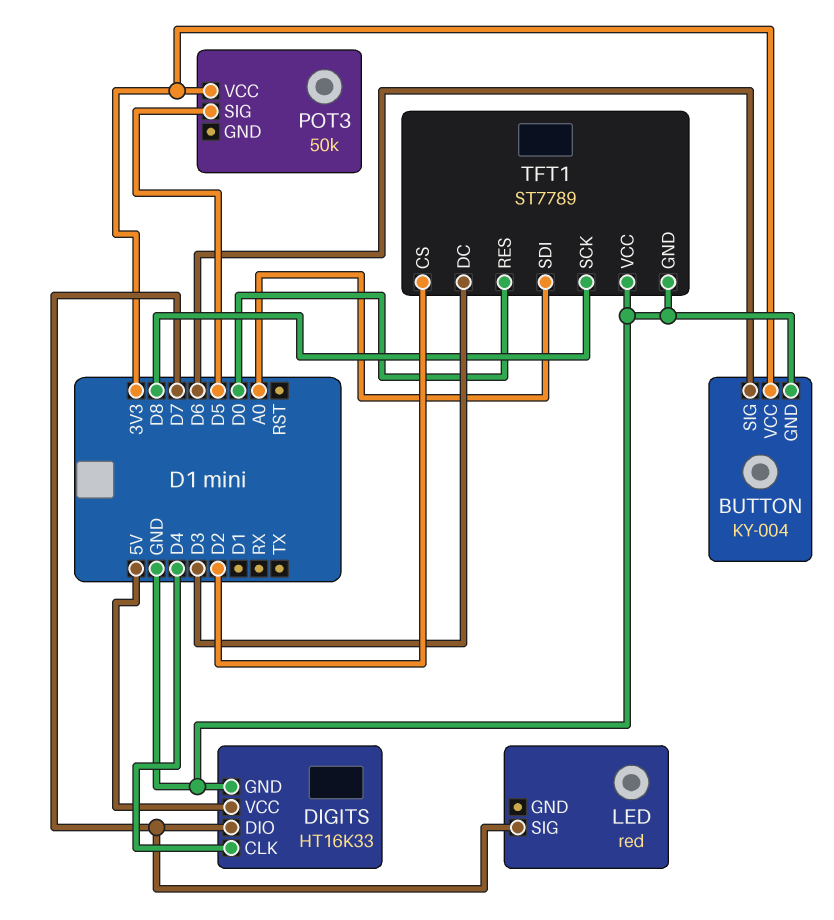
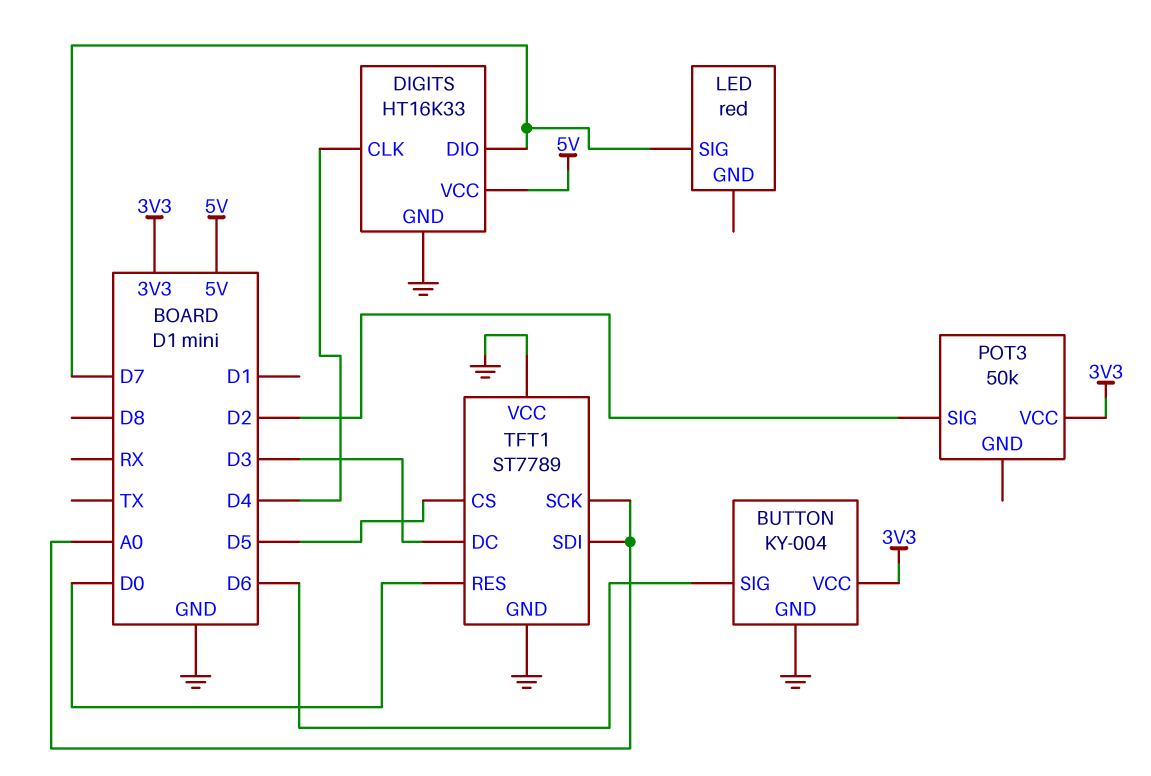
POT3 pin SIG: D5 -> D2
TFT1 pin CS: D2 -> D5
TFT1 pin SCK: D8 -> A0

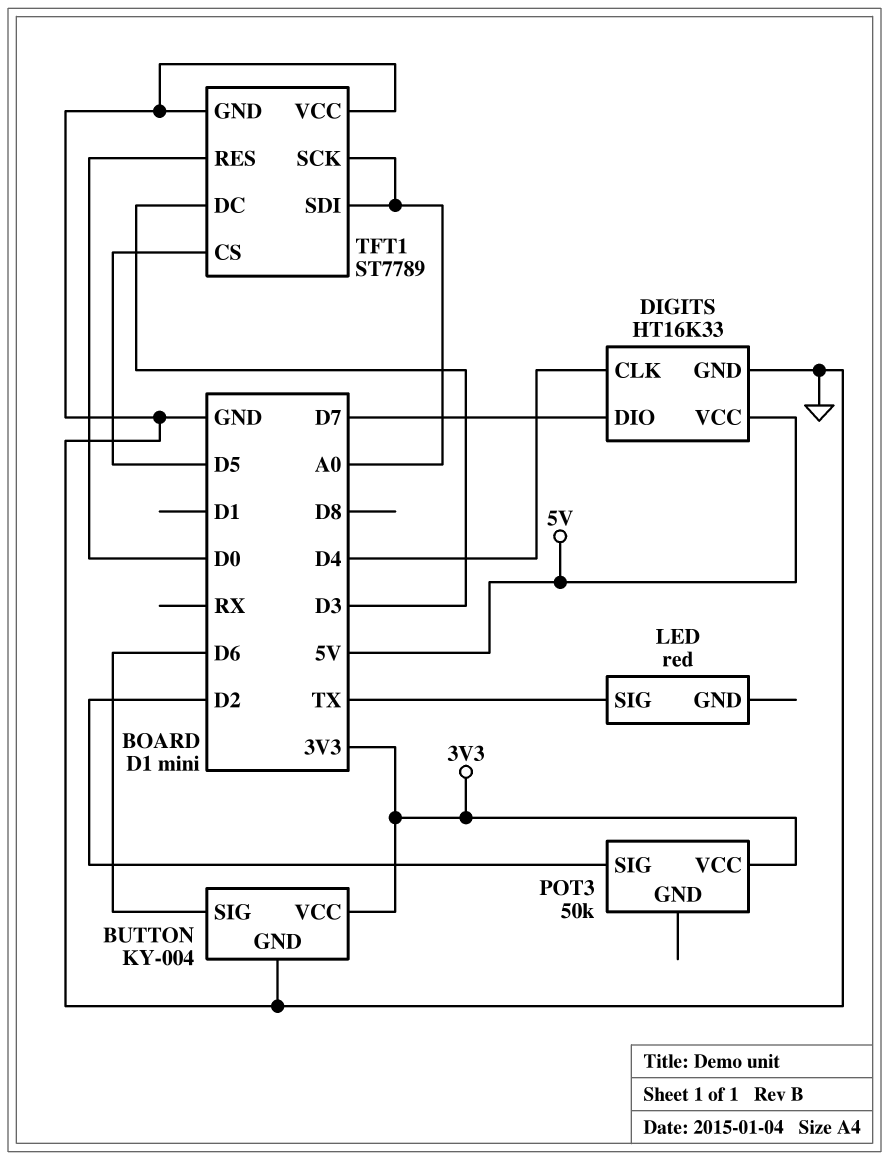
LED pin SIG: D7 -> TX

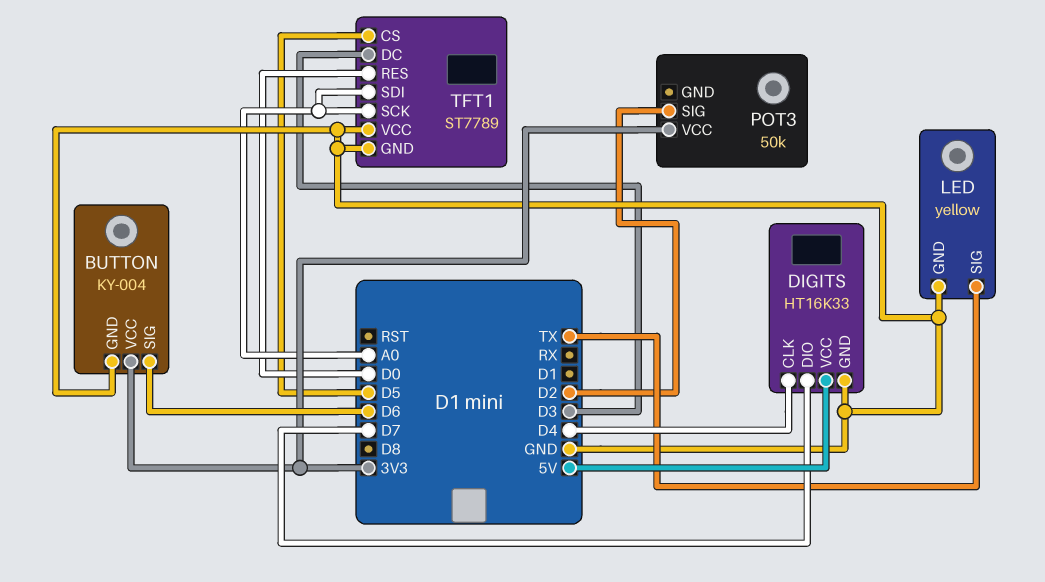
LED: red -> yellow
LED pin GND: none -> GND

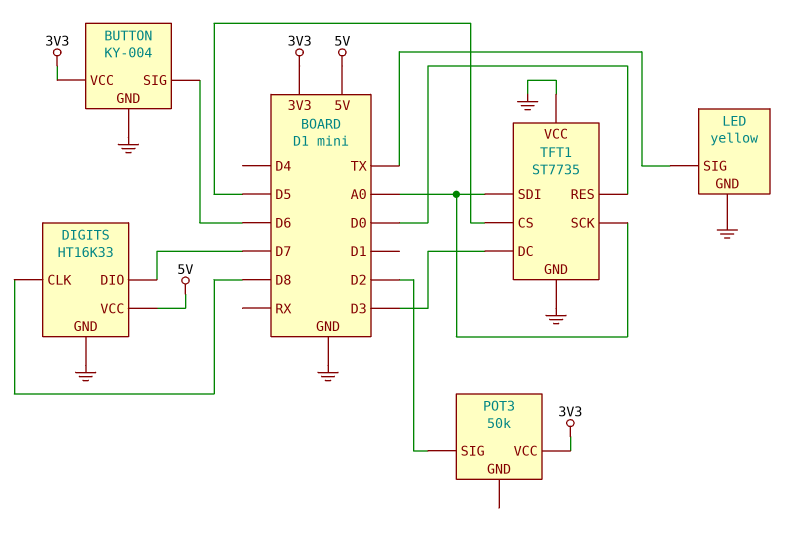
DIGITS pin CLK: D4 -> D8
TFT1: ST7789 -> ST7735

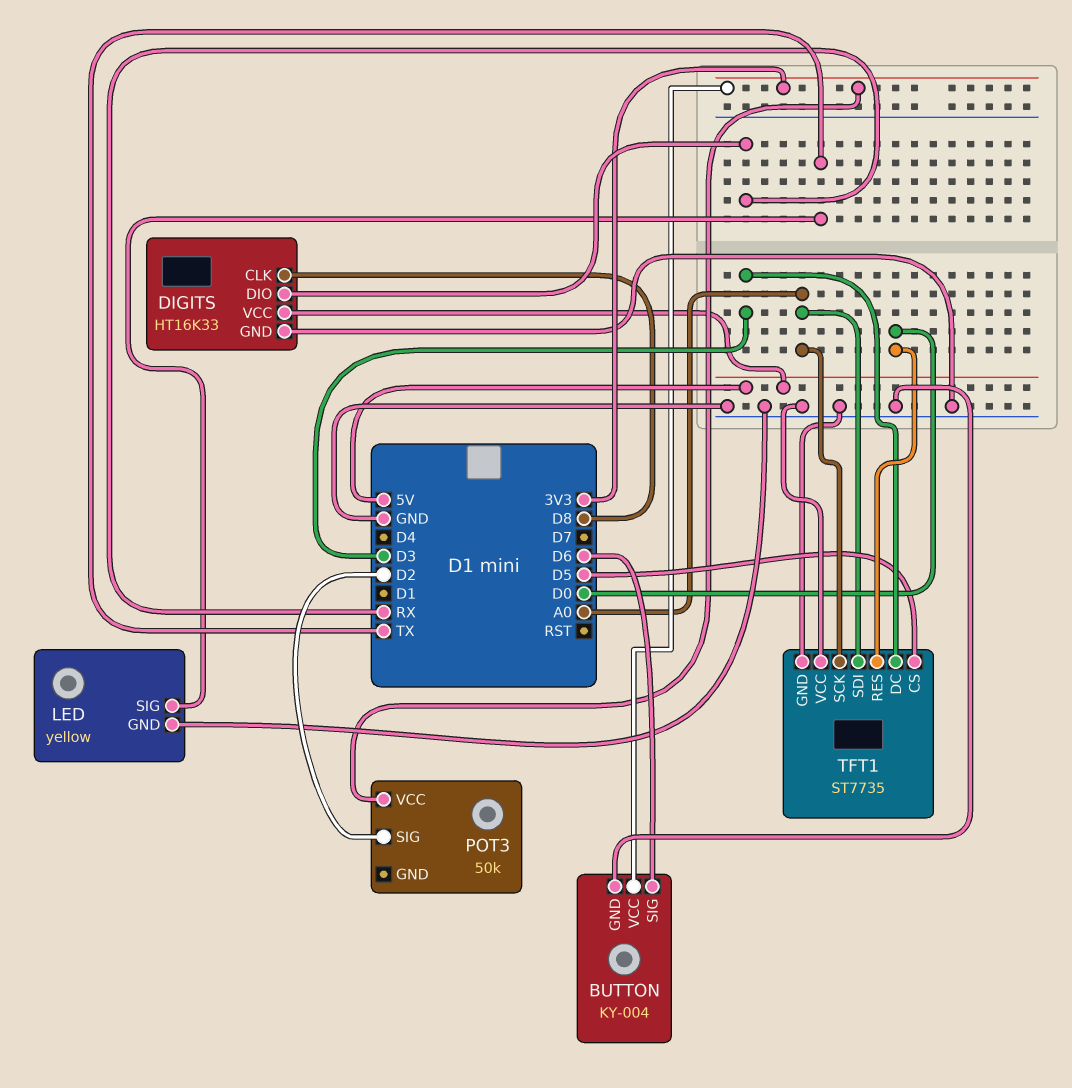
DIGITS pin DIO: D7 -> RX

